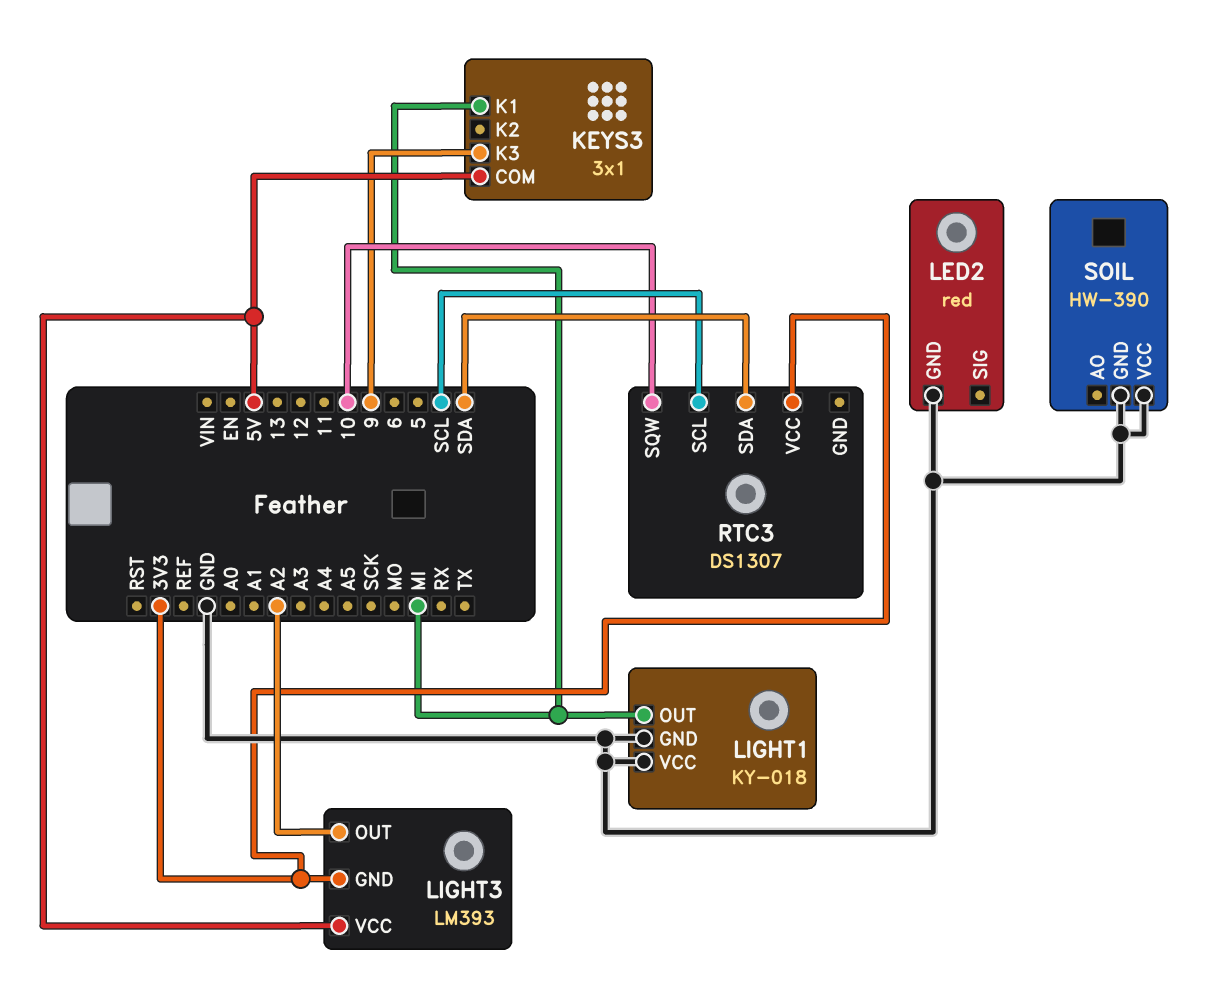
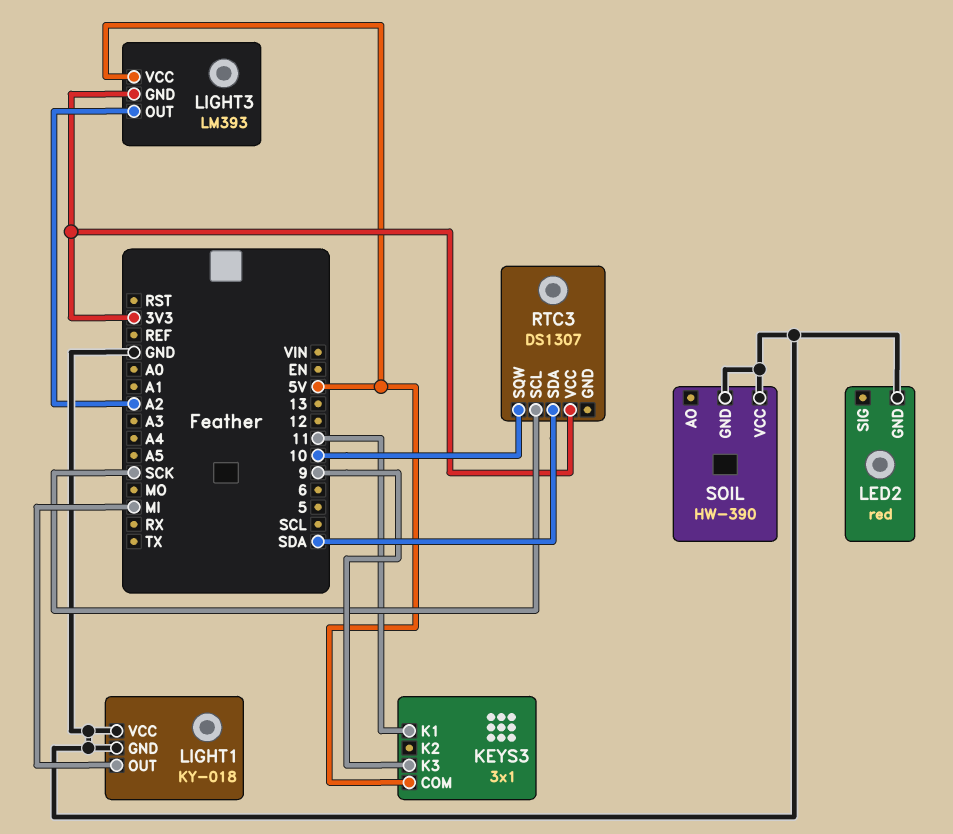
KEYS3 pin K1: MI -> 11
RTC3 pin SCL: SCL -> SCK

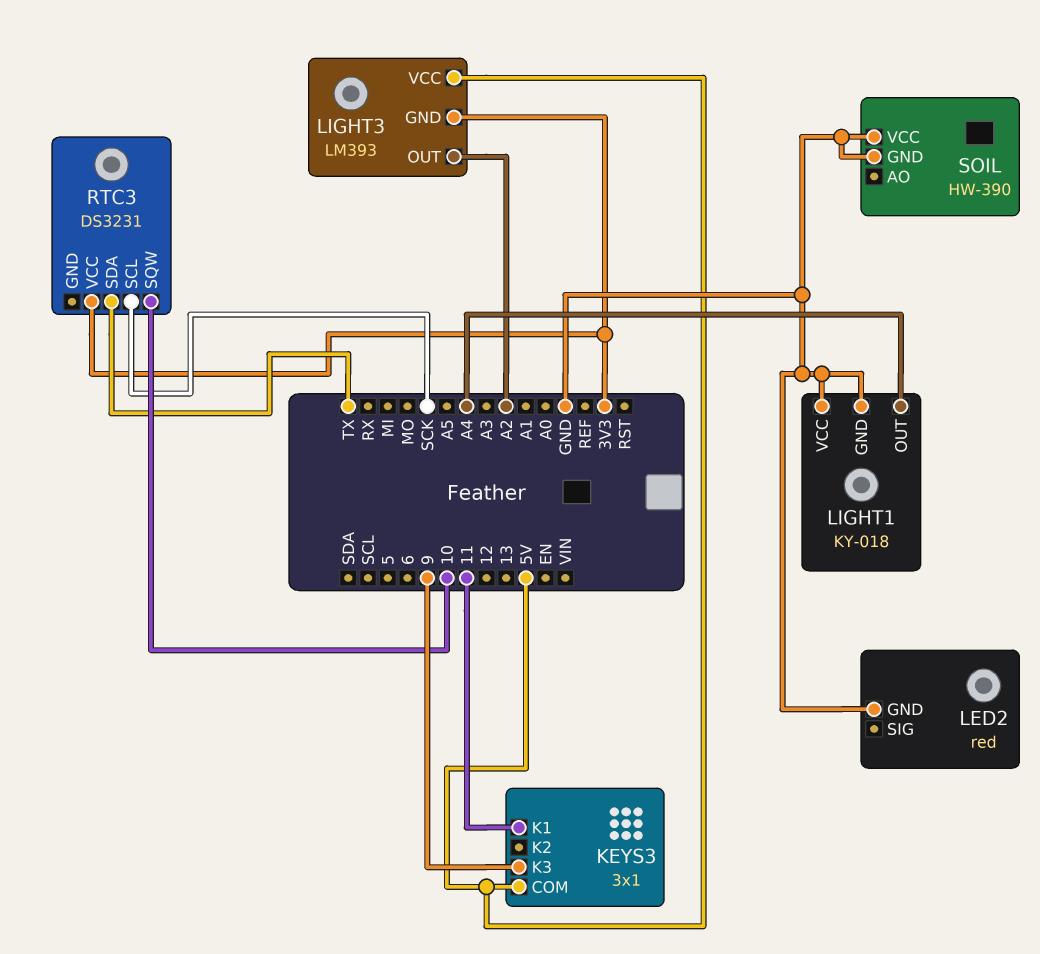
LIGHT1 pin OUT: MI -> A4
RTC3: DS1307 -> DS3231
RTC3 pin SDA: SDA -> TX

